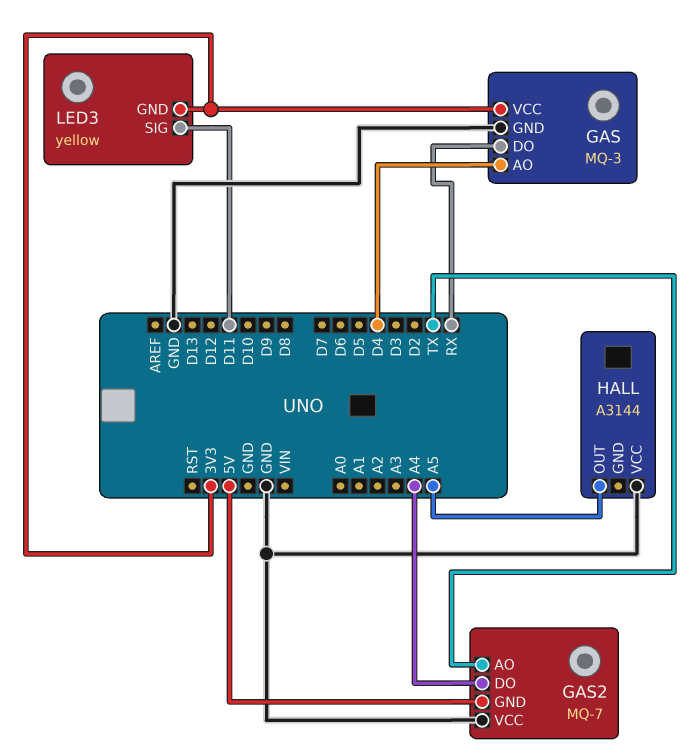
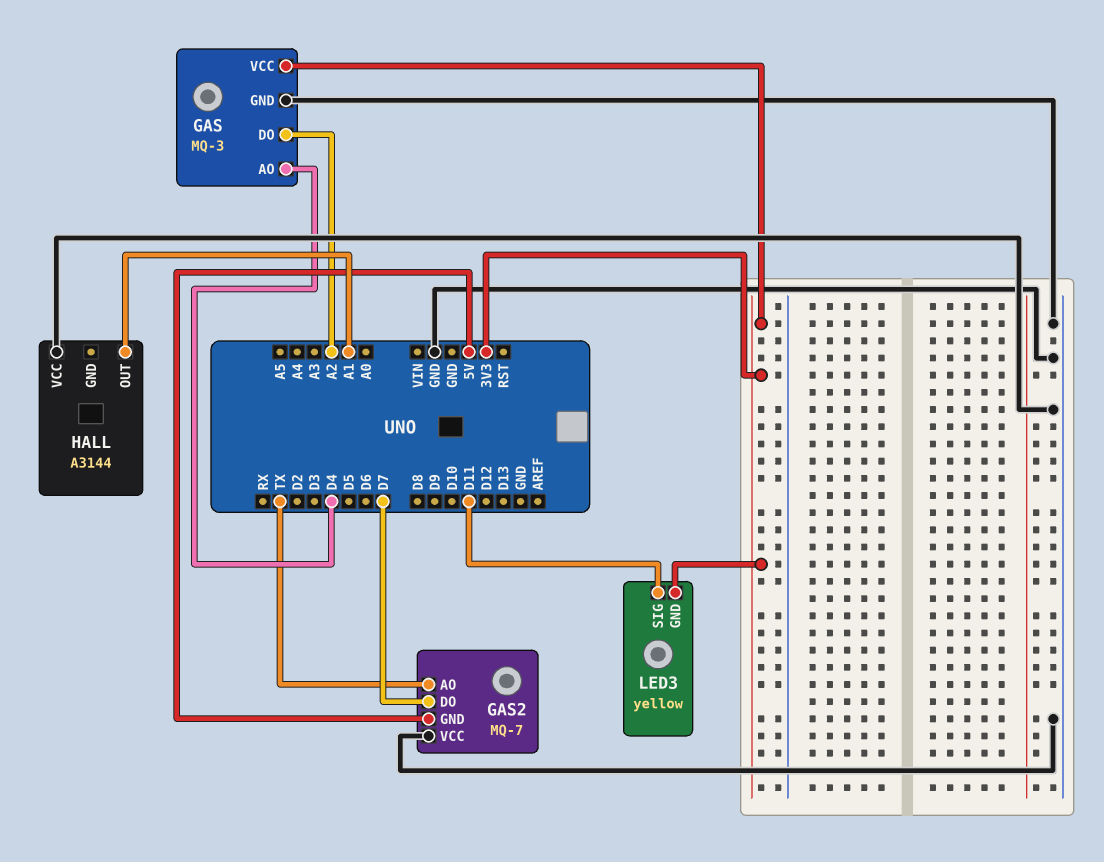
GAS pin DO: RX -> A2
GAS2 pin DO: A4 -> D7
HALL pin OUT: A5 -> A1

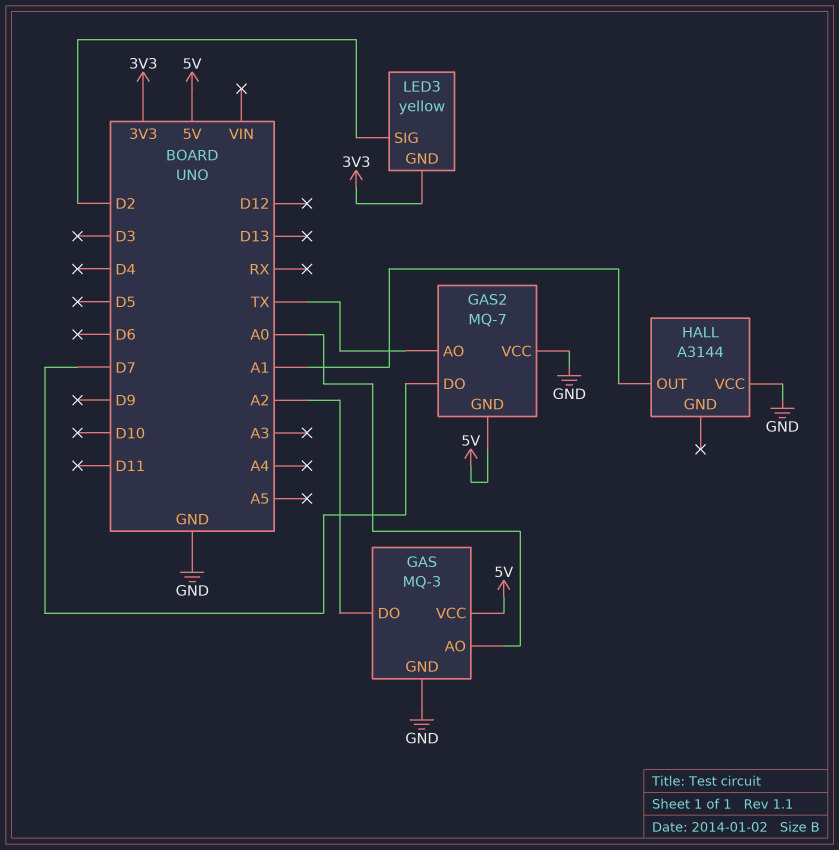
GAS pin AO: D4 -> A0
GAS pin VCC: 3V3 -> 5V
LED3 pin SIG: D11 -> D2

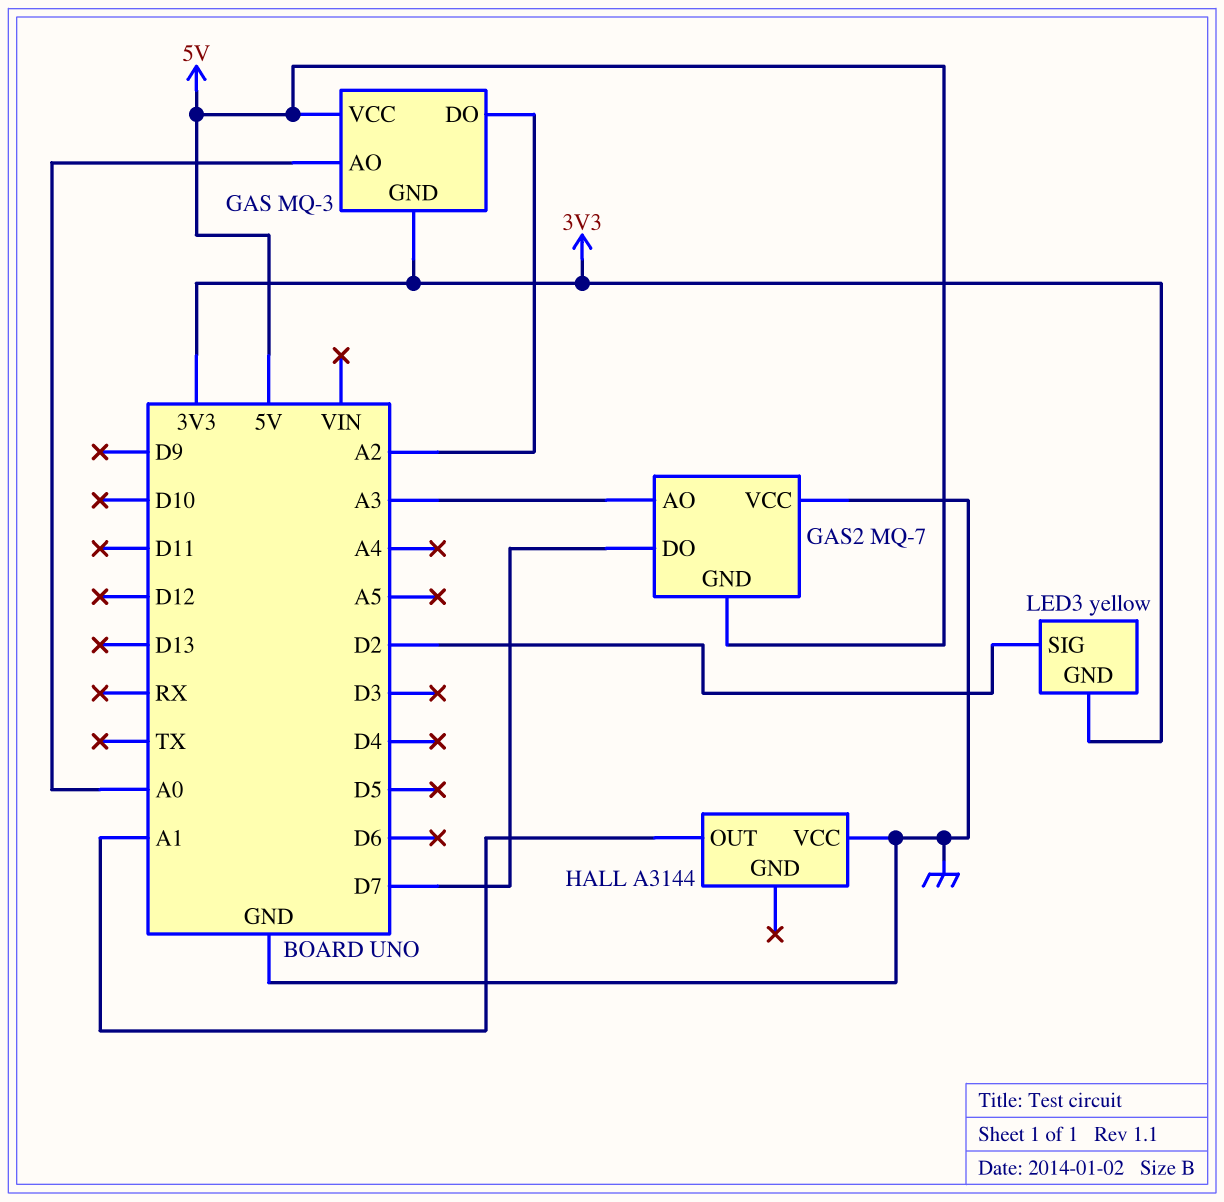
GAS pin GND: GND -> 3V3
GAS2 pin AO: TX -> A3

